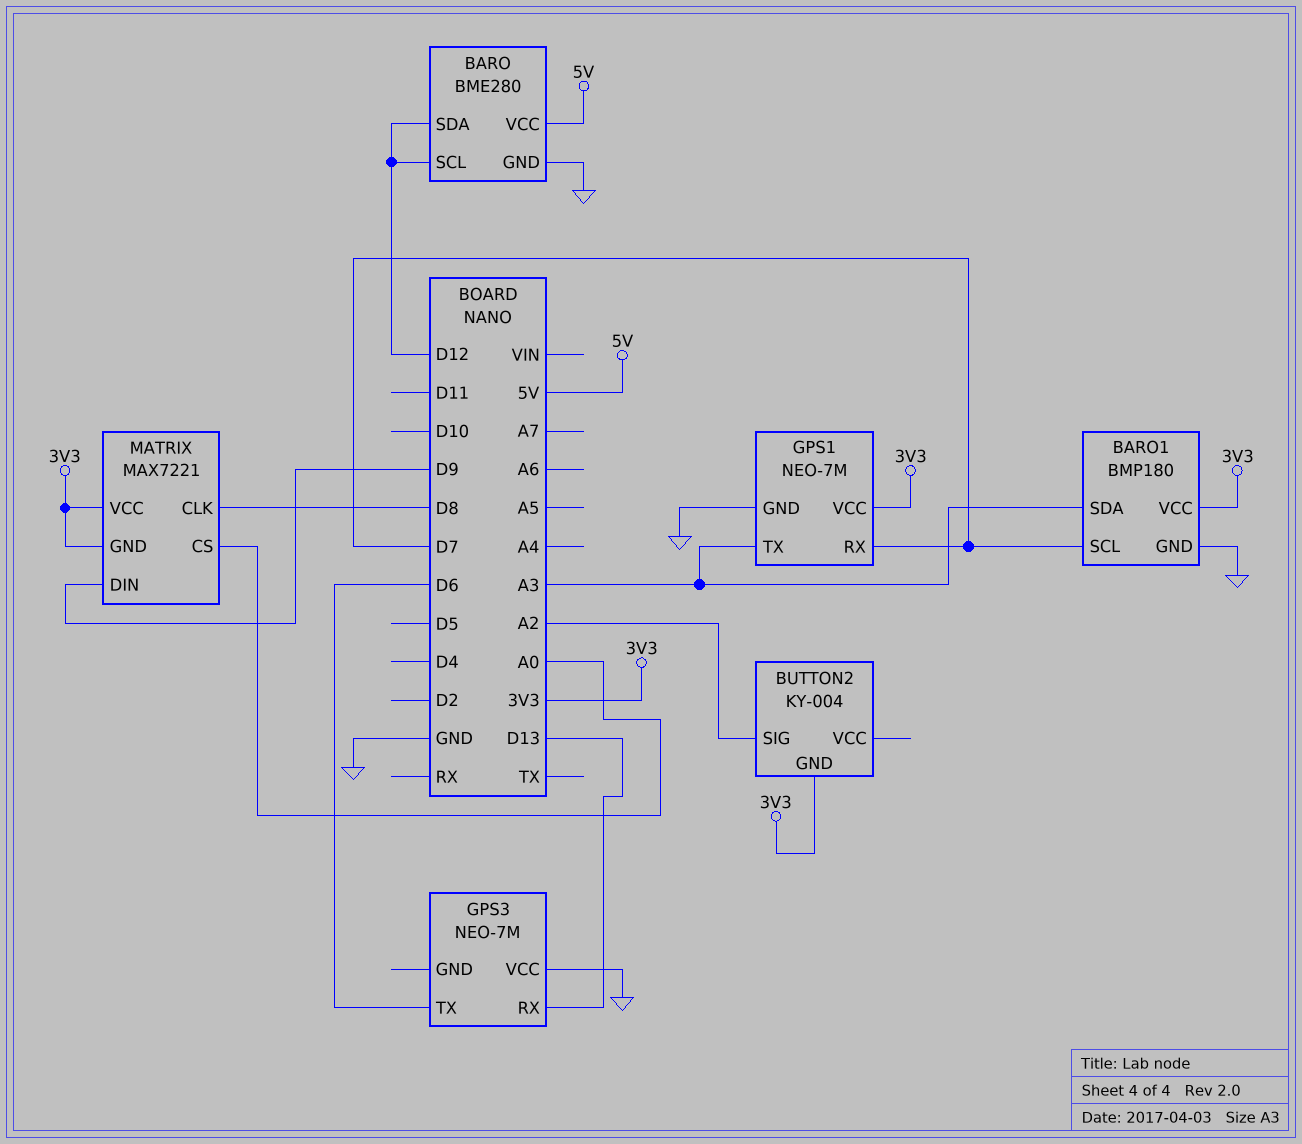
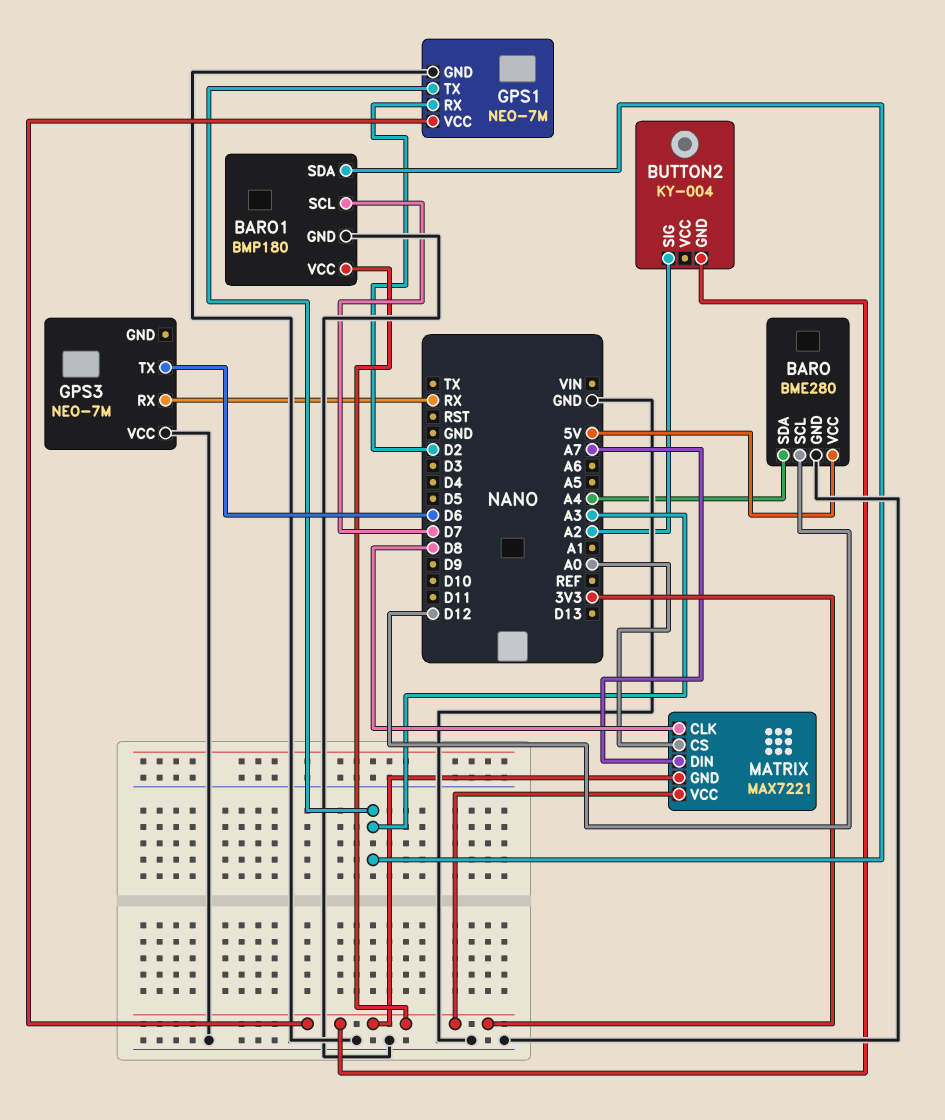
BARO pin SDA: D12 -> A4
GPS1 pin RX: D7 -> D2
GPS3 pin RX: D13 -> RX
MATRIX pin DIN: D9 -> A7

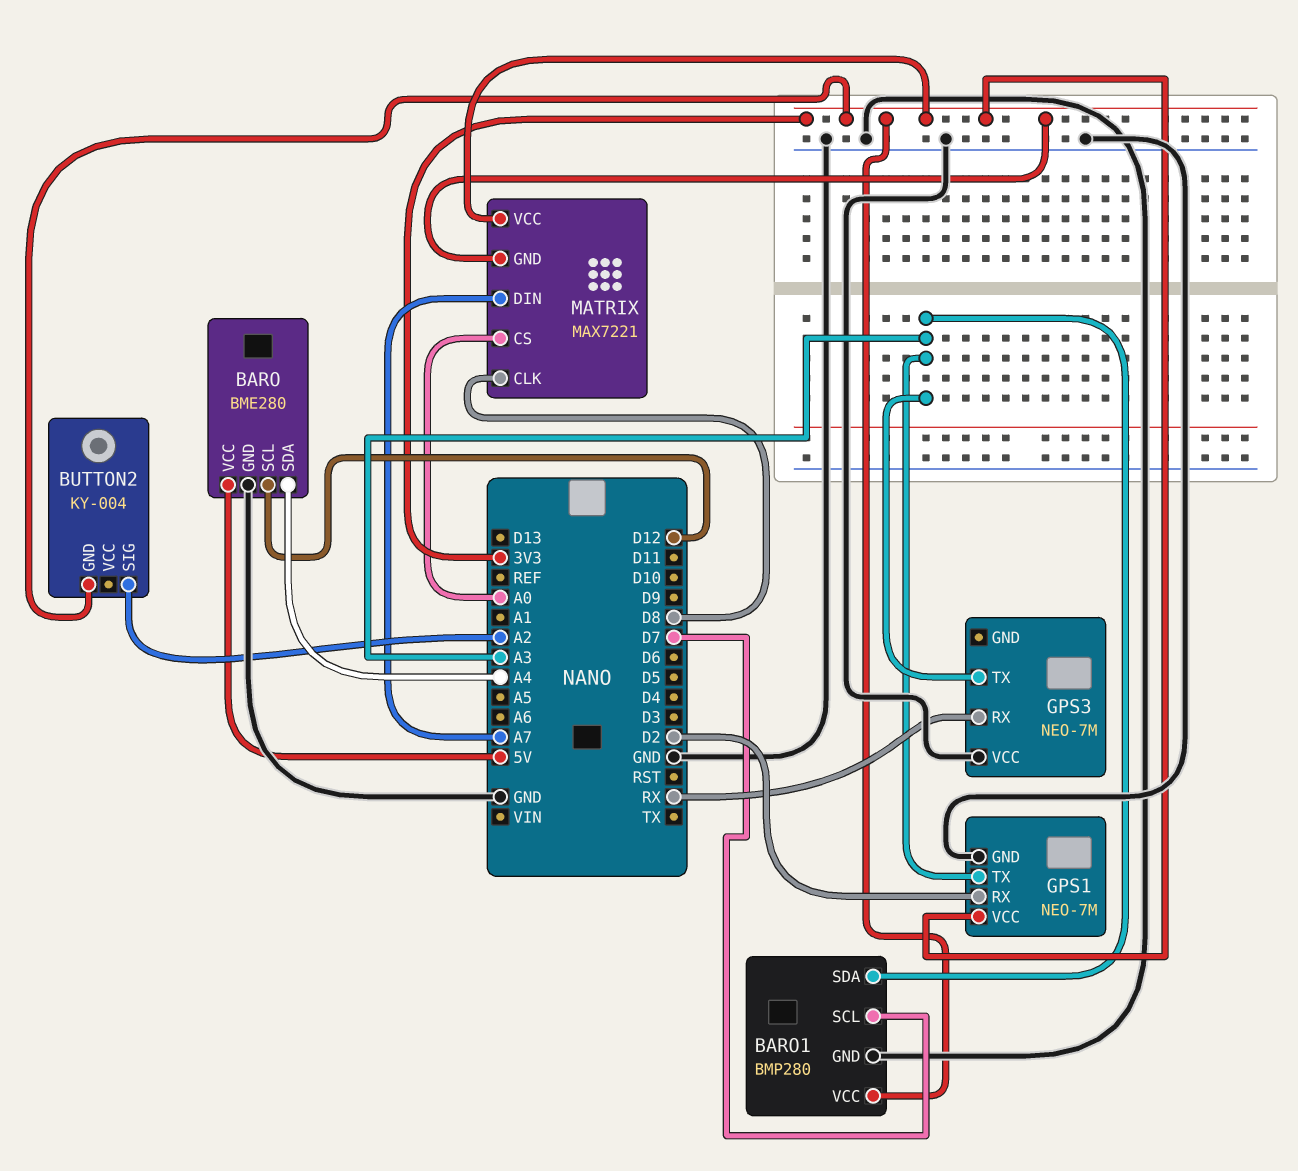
BARO1: BMP180 -> BMP280
GPS3 pin TX: D6 -> A3

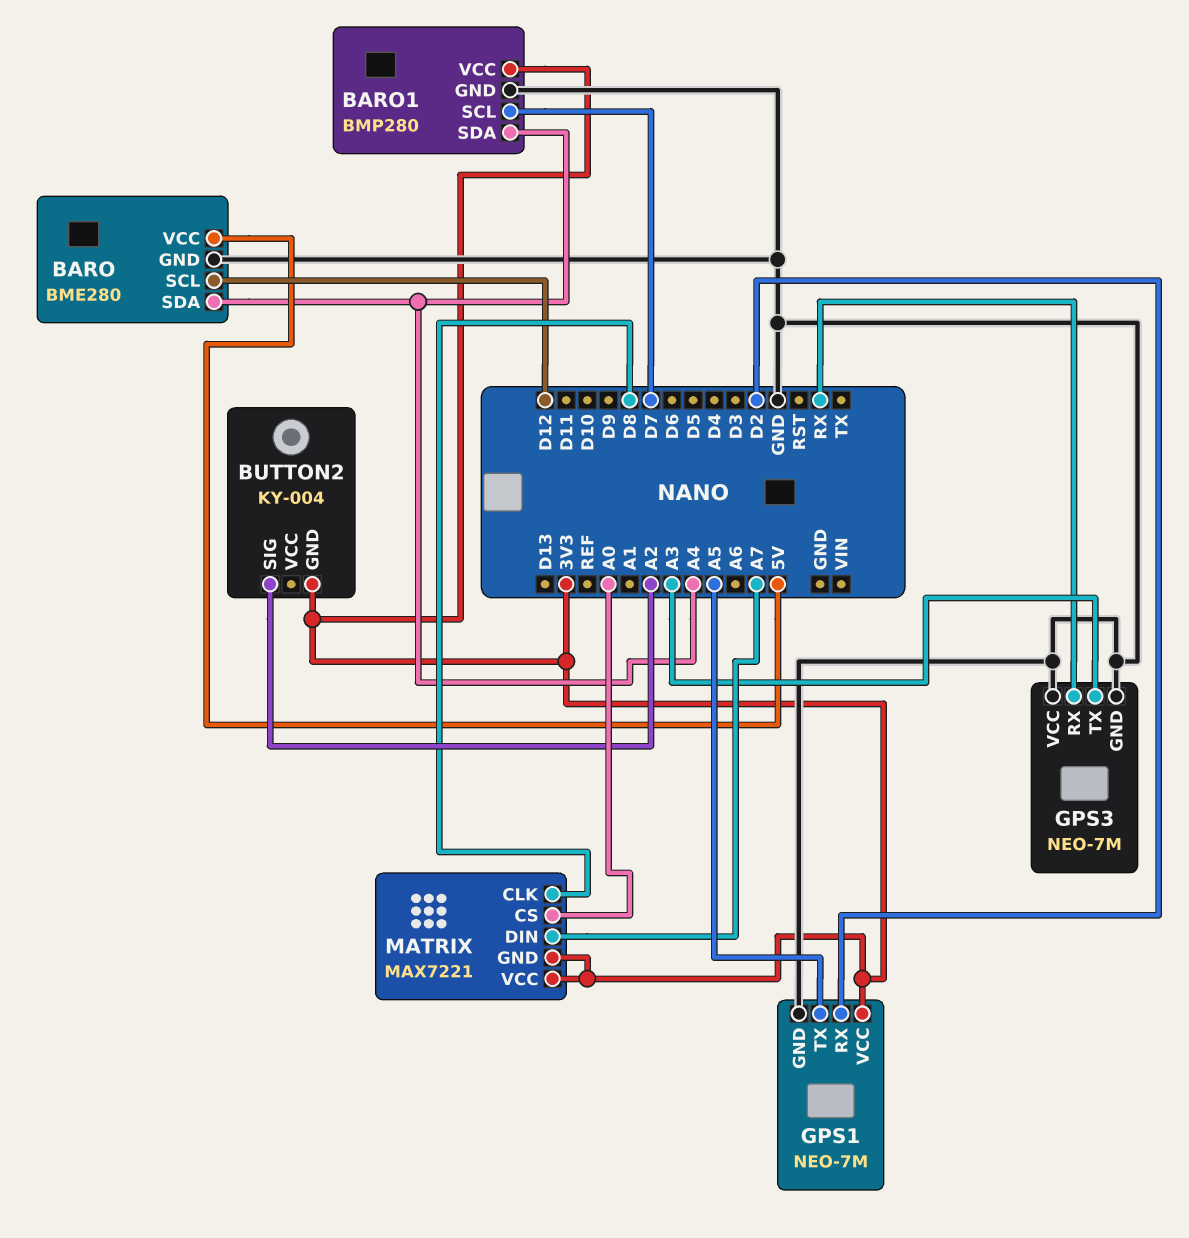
BARO1 pin SDA: A3 -> A4
GPS1 pin TX: A3 -> A5
GPS3 pin GND: none -> GND

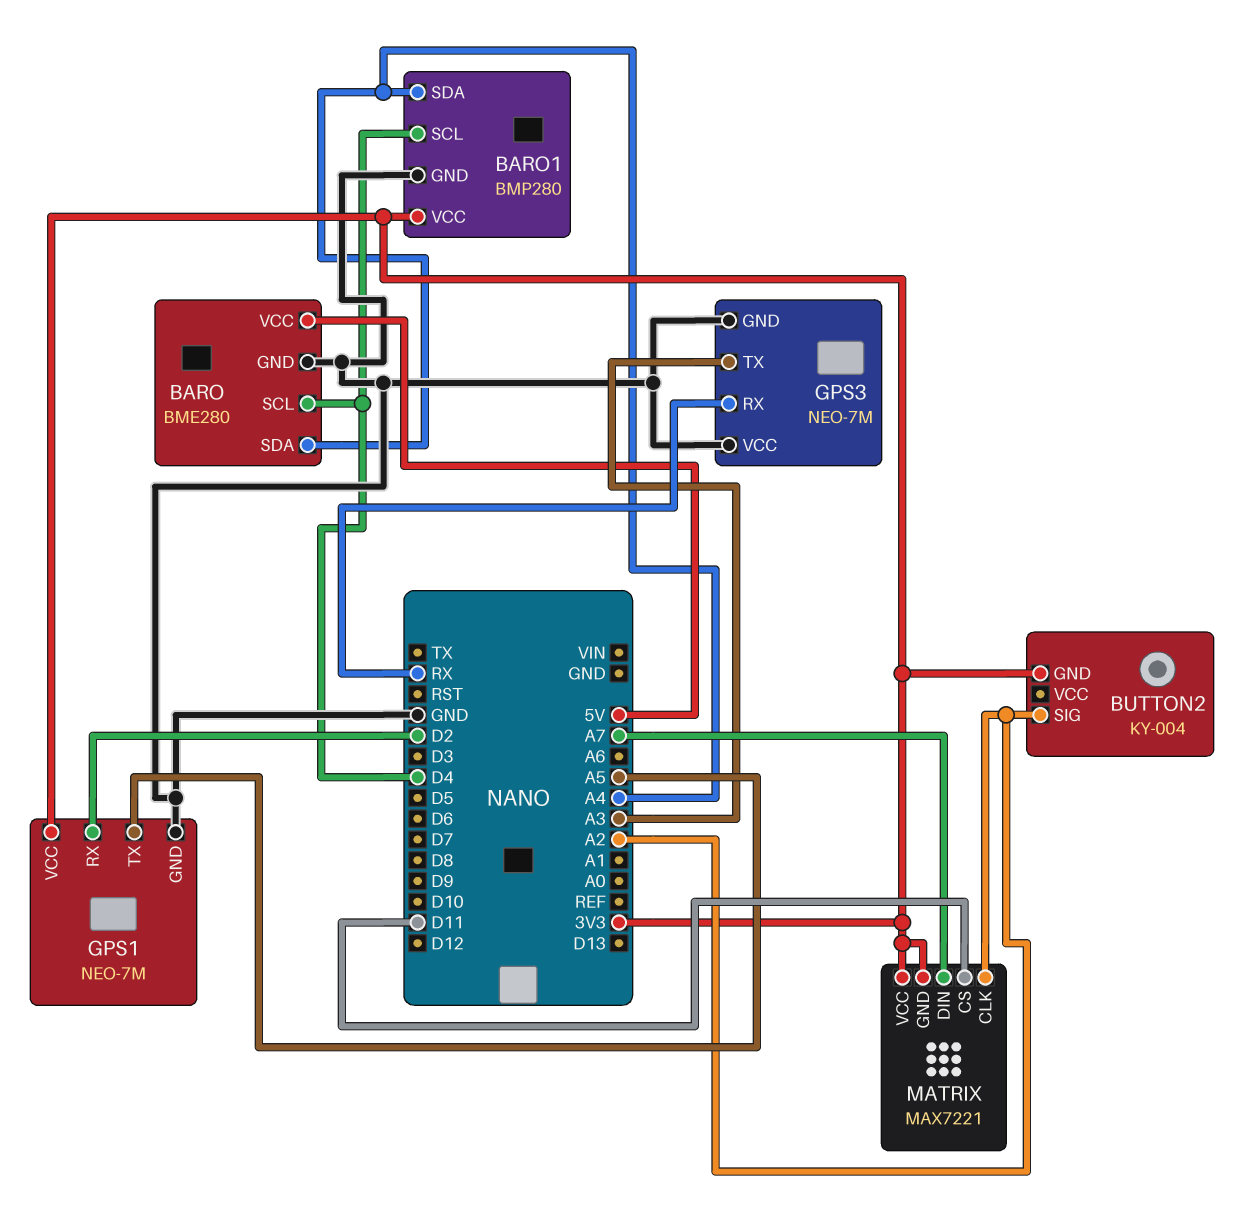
BARO pin SCL: D12 -> D4
BARO1 pin SCL: D7 -> D4
MATRIX pin CLK: D8 -> A2
MATRIX pin CS: A0 -> D11

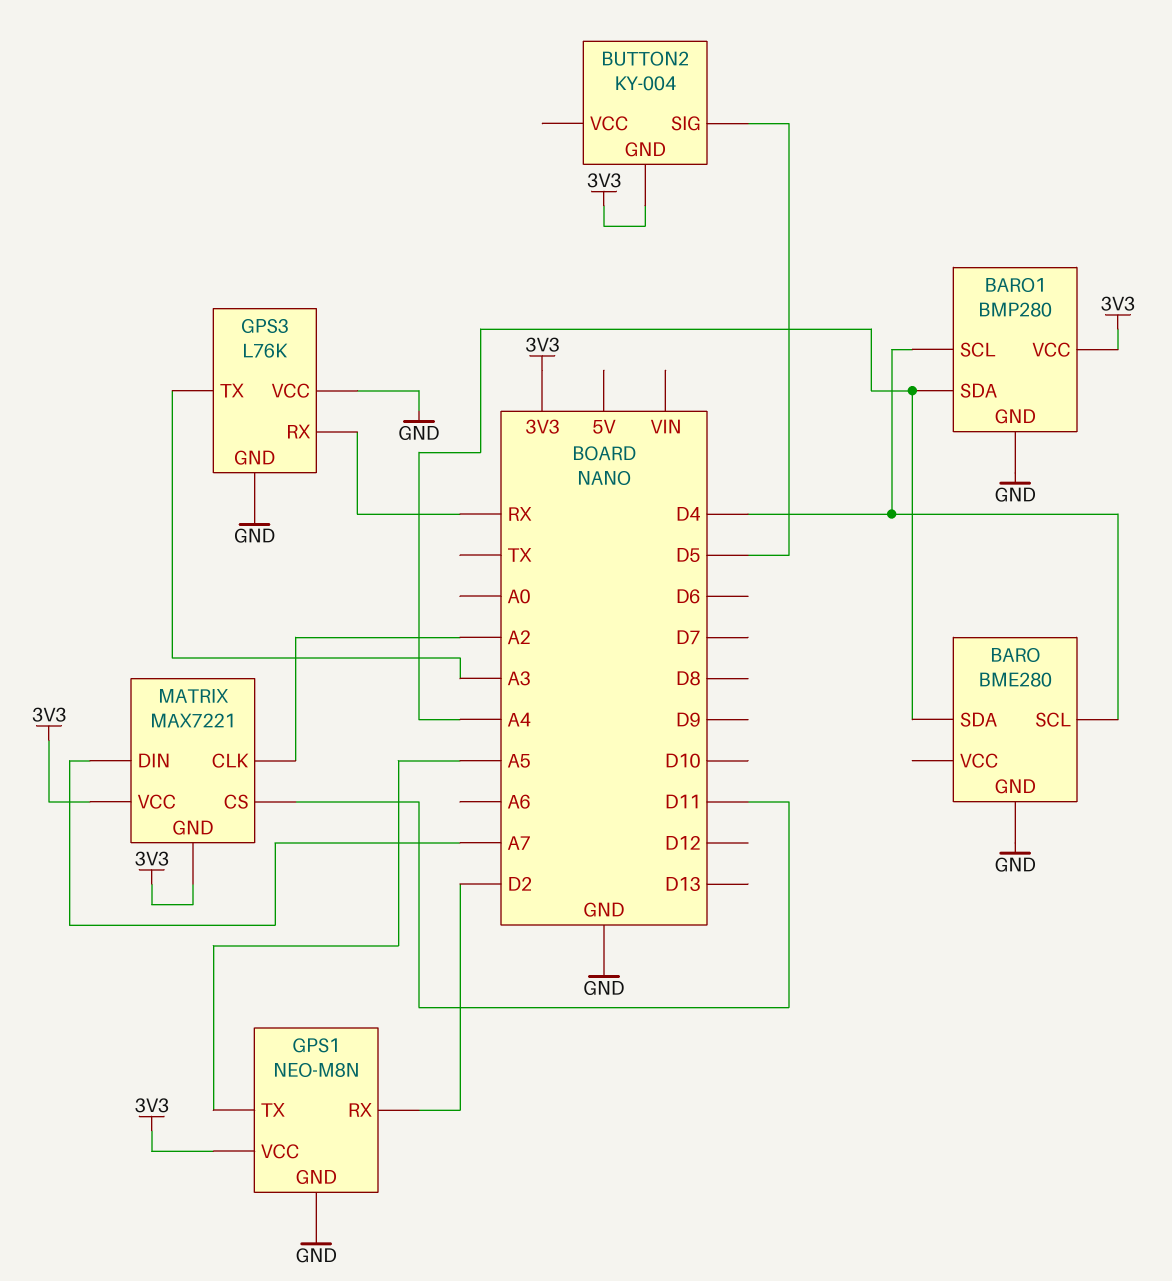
BARO pin VCC: 5V -> none
BUTTON2 pin SIG: A2 -> D5
GPS1: NEO-7M -> NEO-M8N
GPS3: NEO-7M -> L76K

